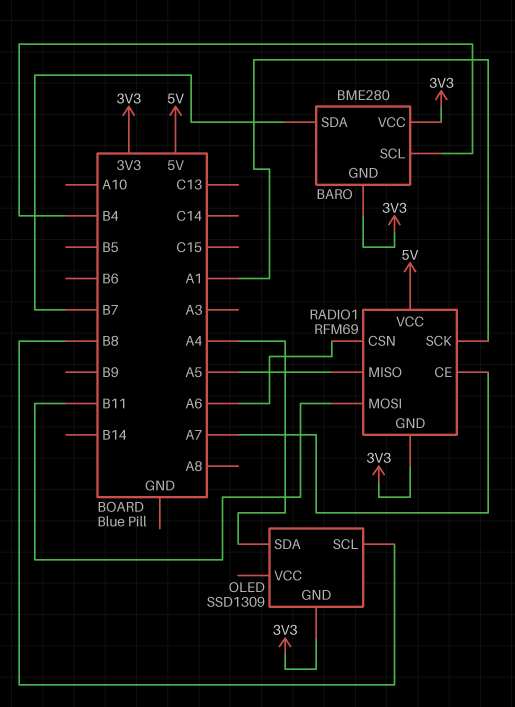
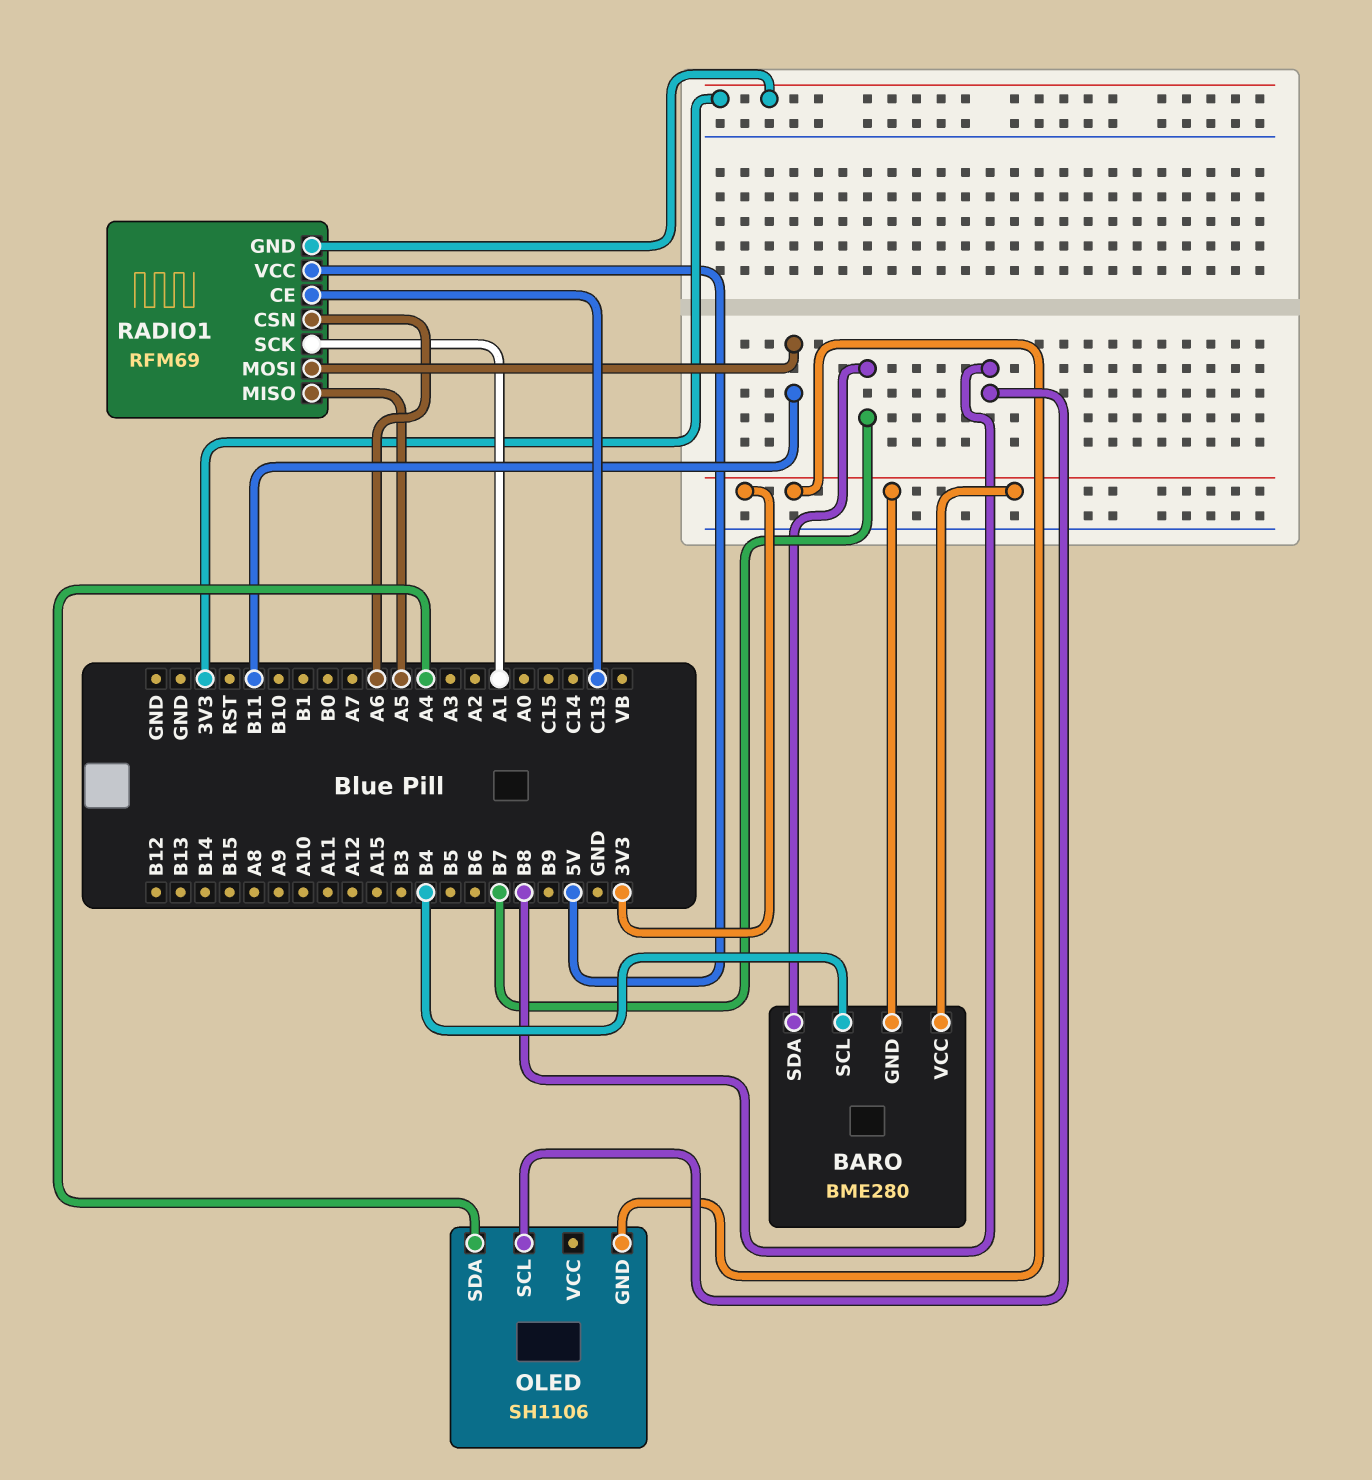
OLED: SSD1309 -> SH1106
RADIO1 pin CE: A7 -> C13

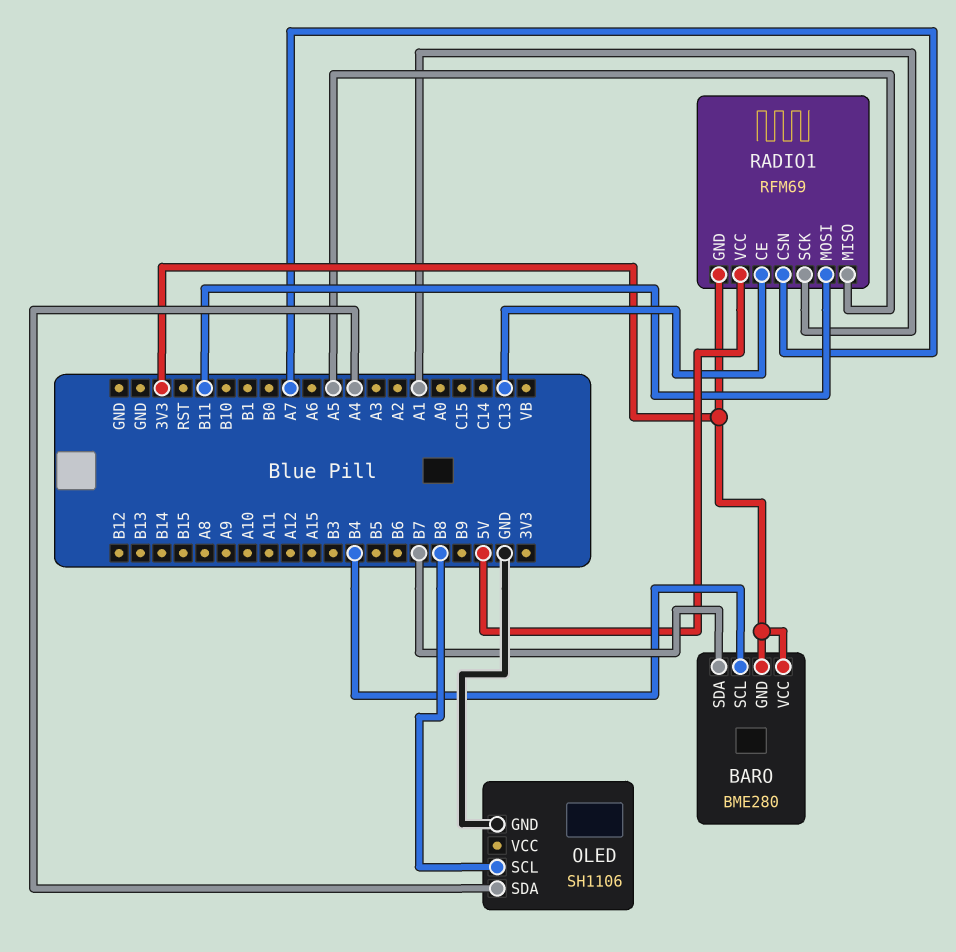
OLED pin GND: 3V3 -> GND
RADIO1 pin CSN: A6 -> A7

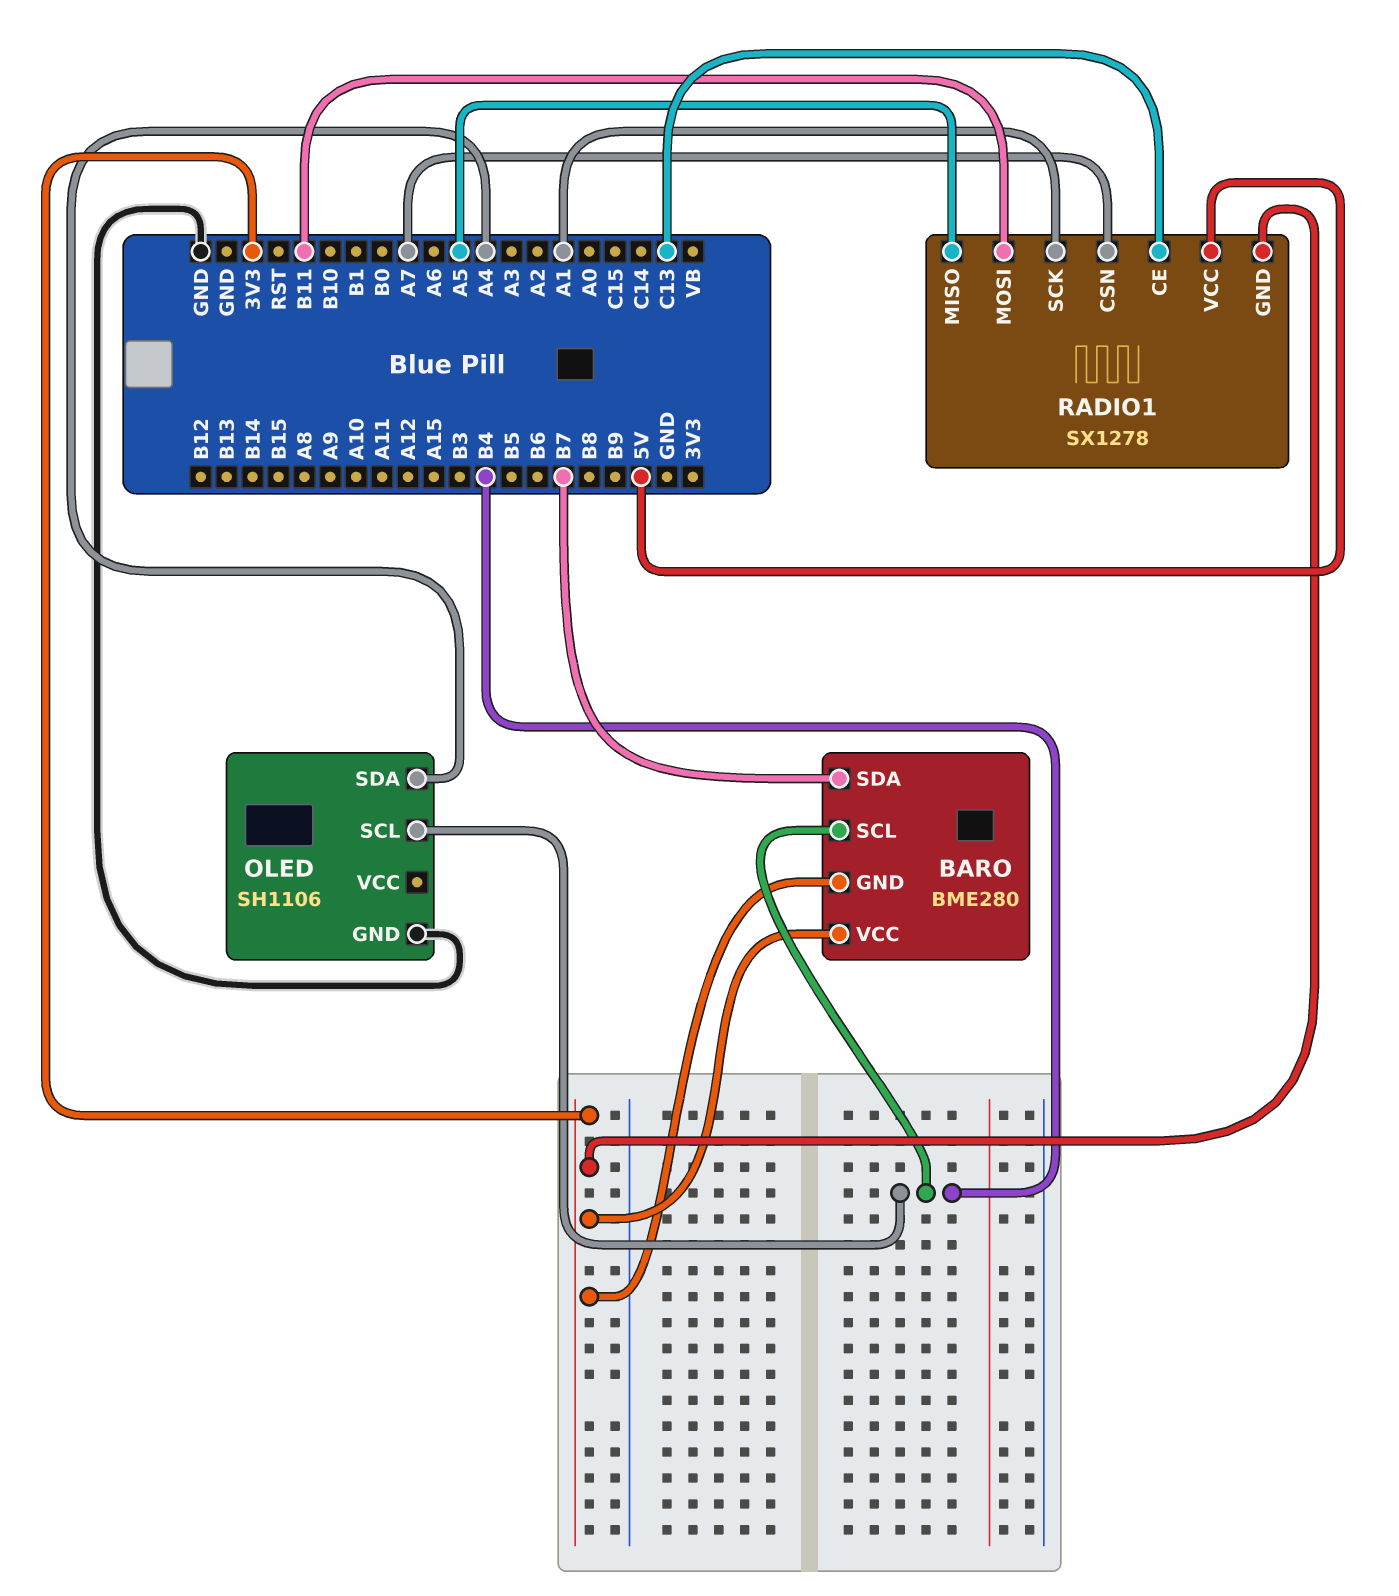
OLED pin SCL: B8 -> B4
RADIO1: RFM69 -> SX1278

